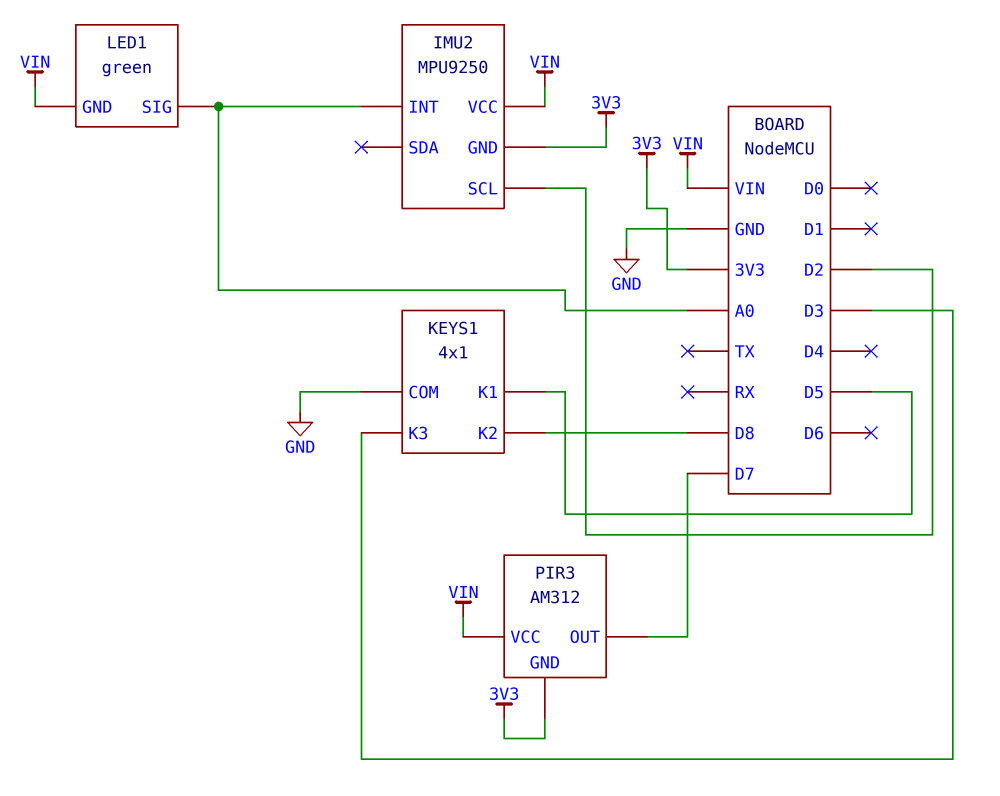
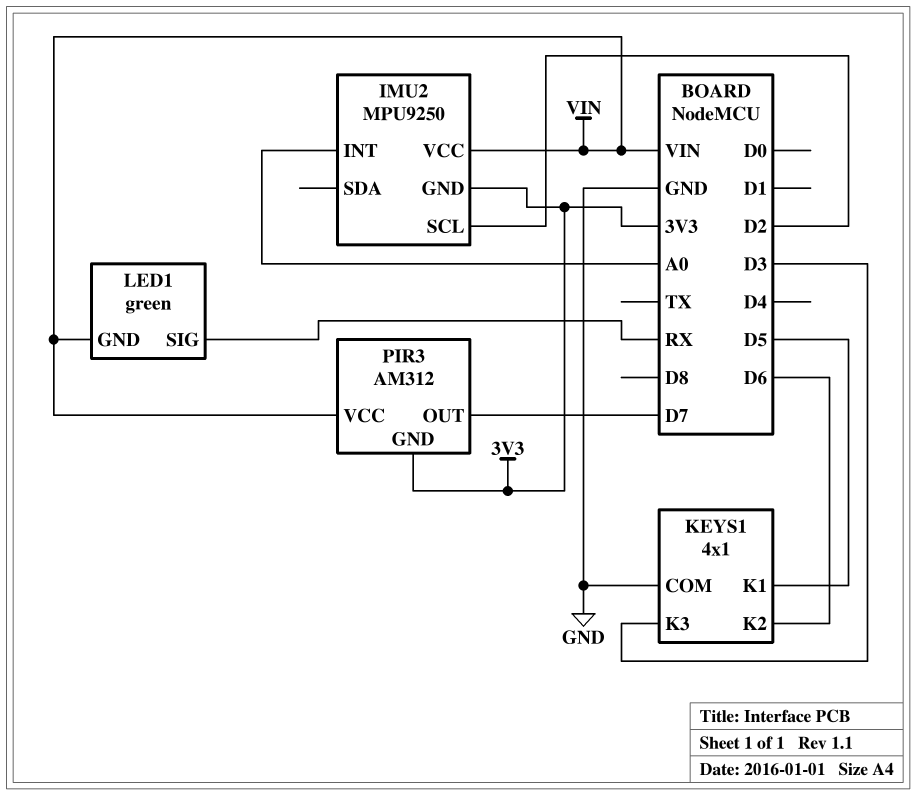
KEYS1 pin K2: D8 -> D6
LED1 pin SIG: A0 -> RX

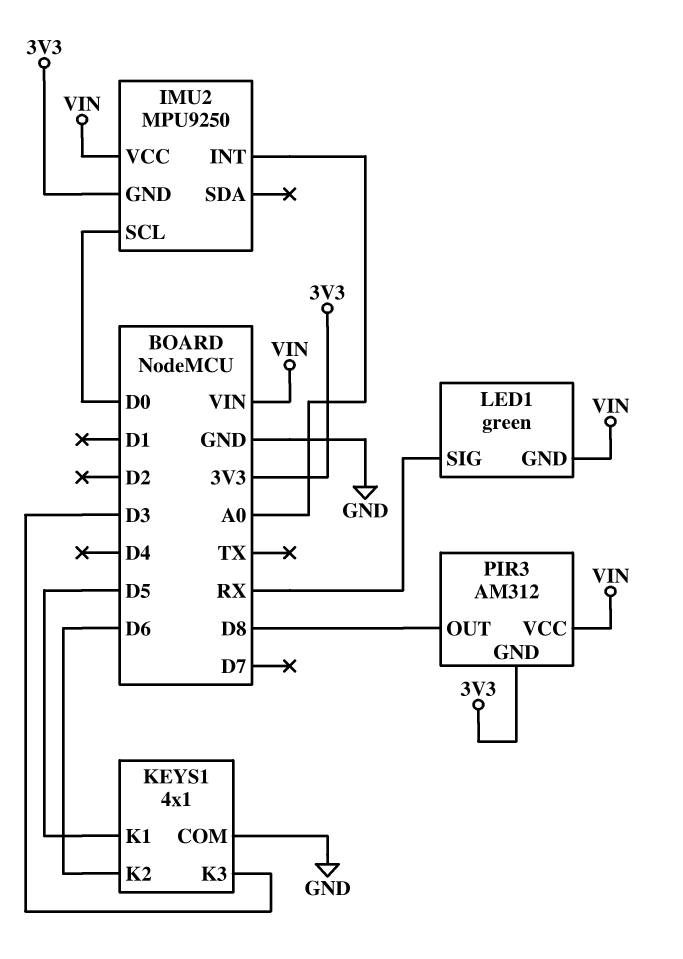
IMU2 pin SCL: D2 -> D0
PIR3 pin OUT: D7 -> D8

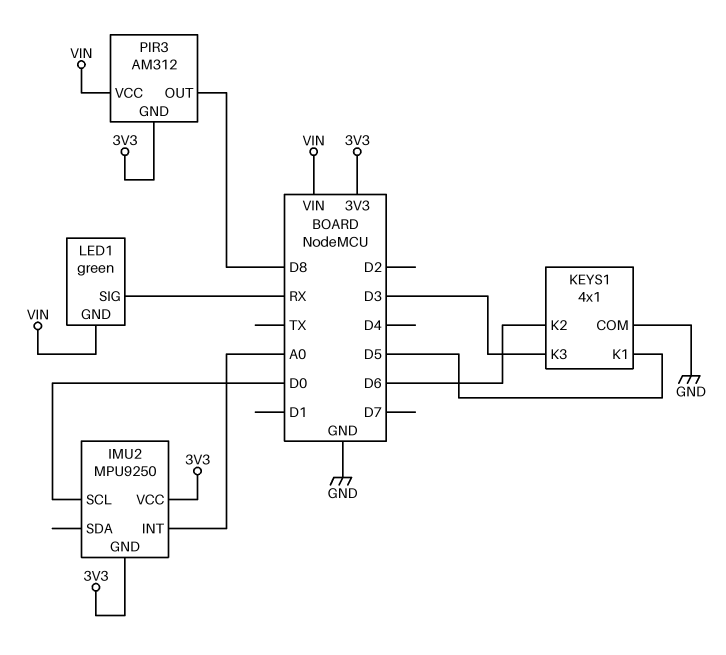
IMU2 pin VCC: VIN -> 3V3

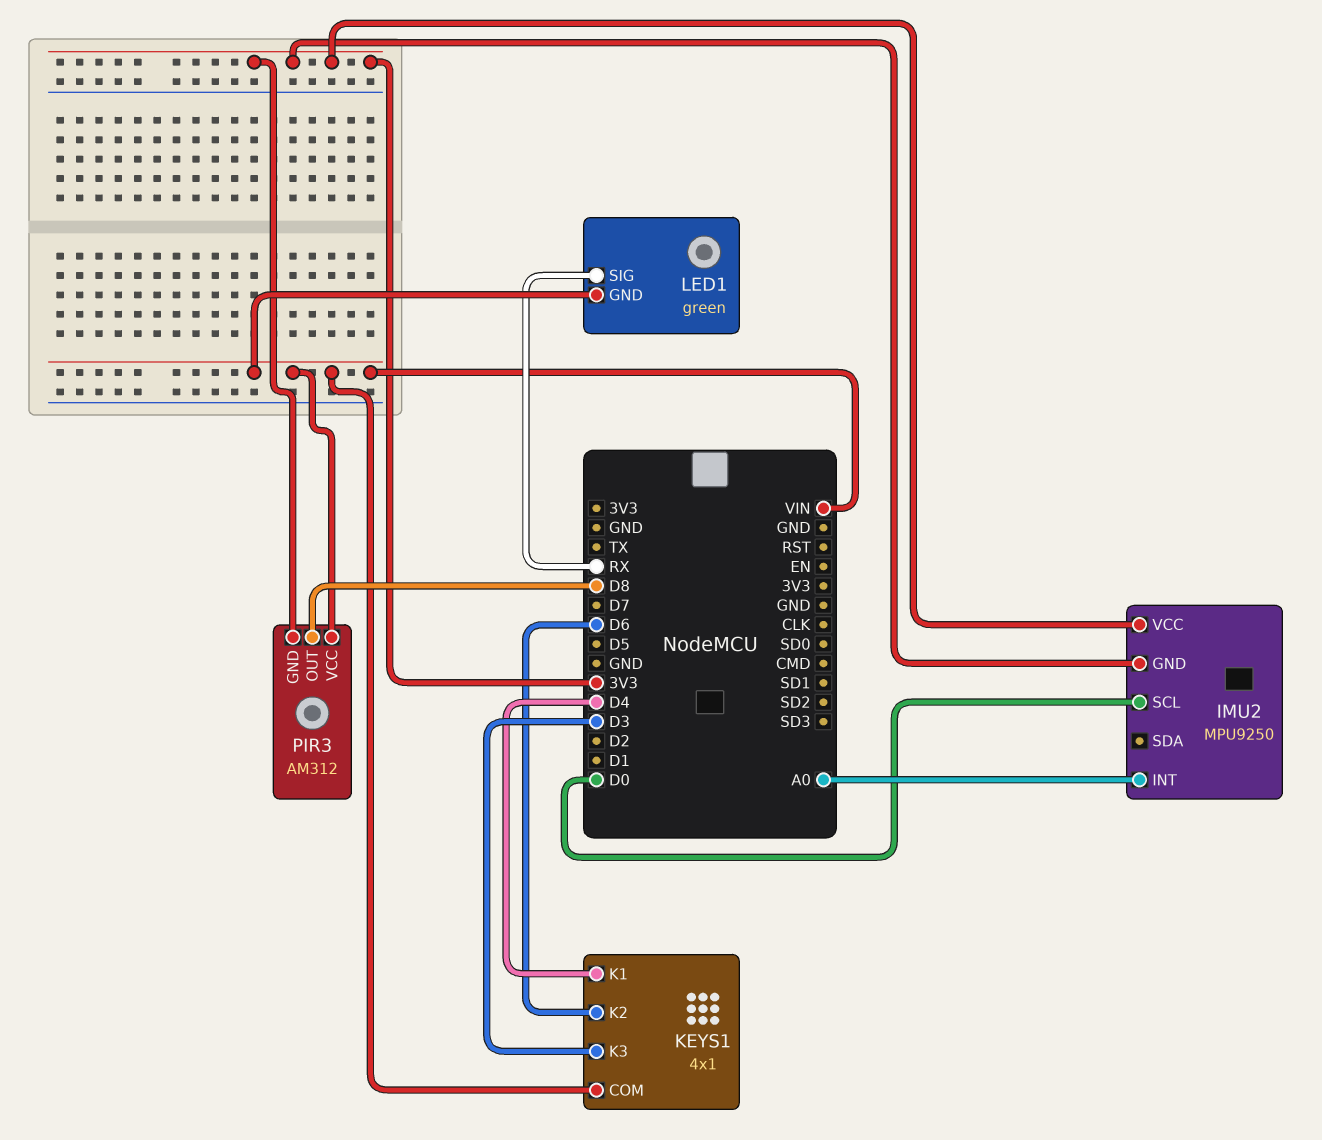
KEYS1 pin COM: GND -> VIN
KEYS1 pin K1: D5 -> D4

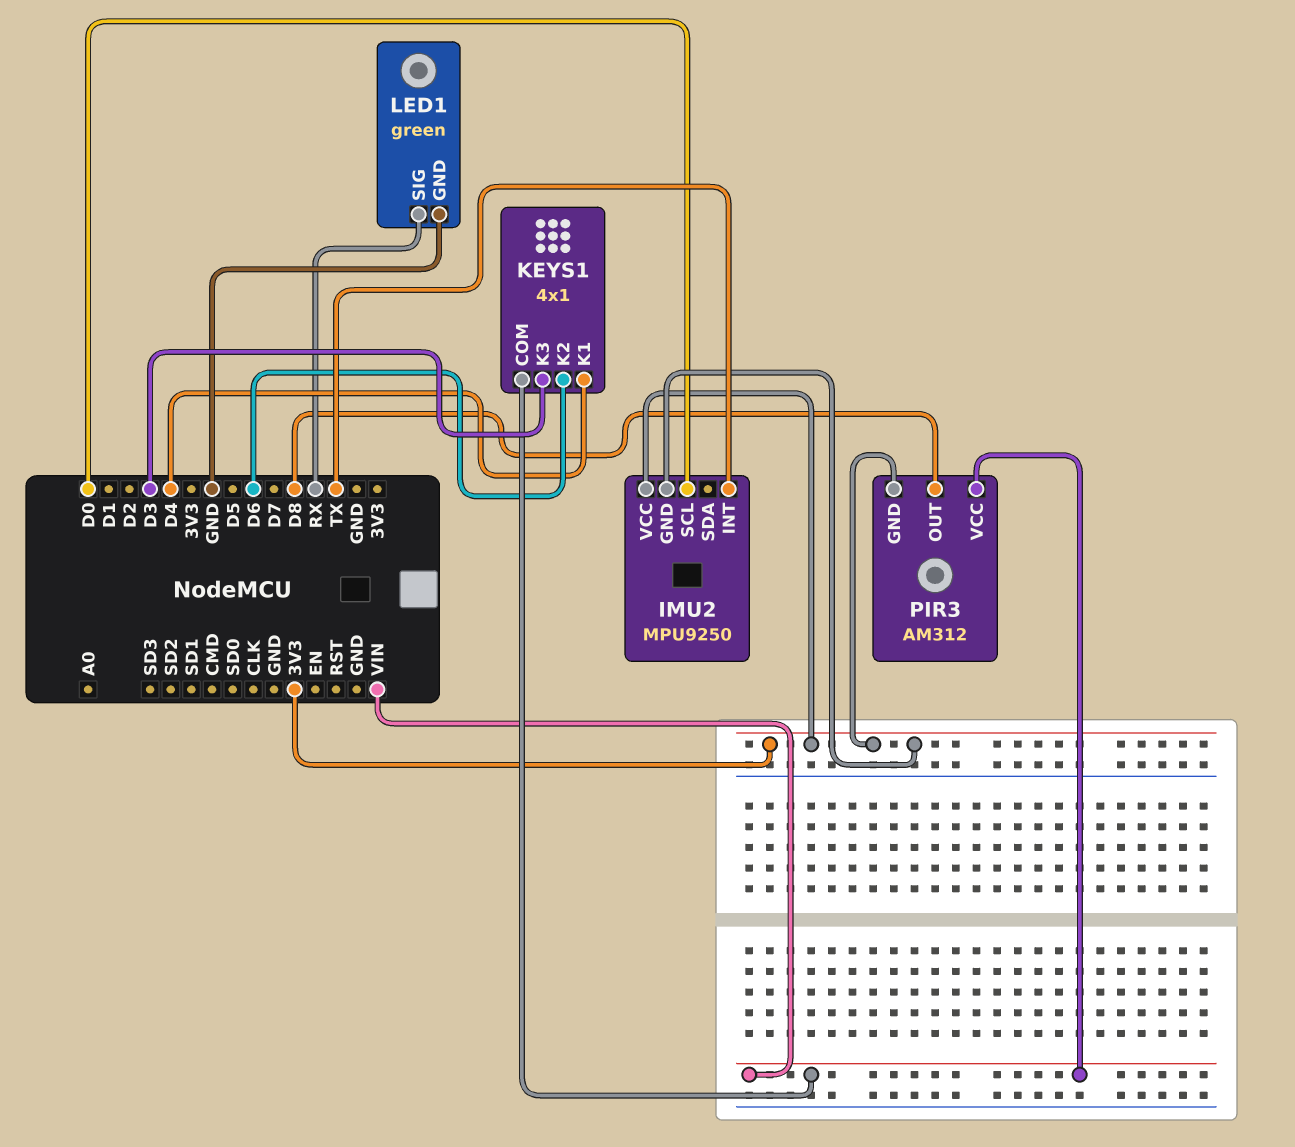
IMU2 pin INT: A0 -> TX
LED1 pin GND: VIN -> GND

